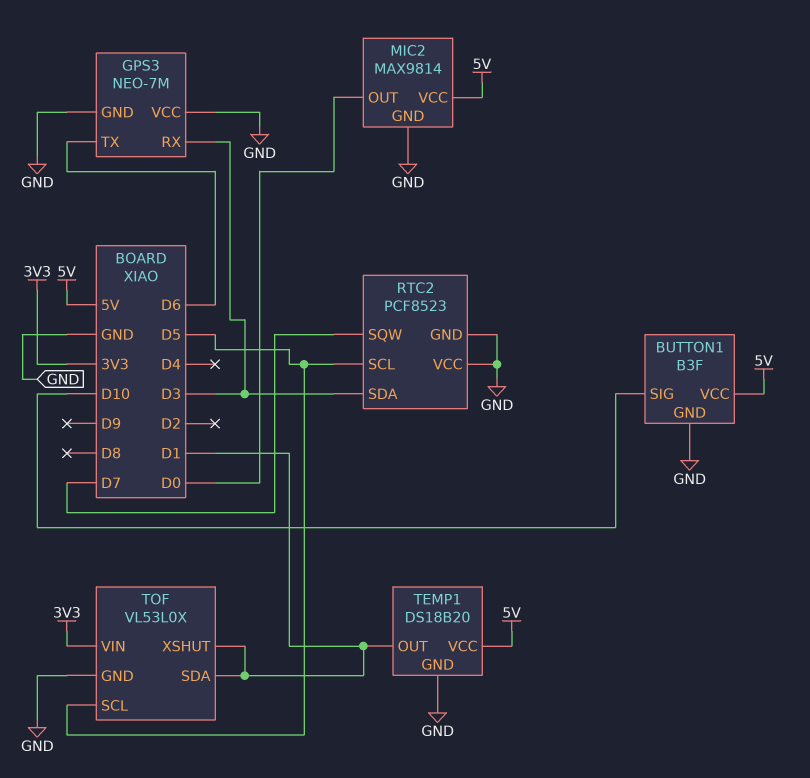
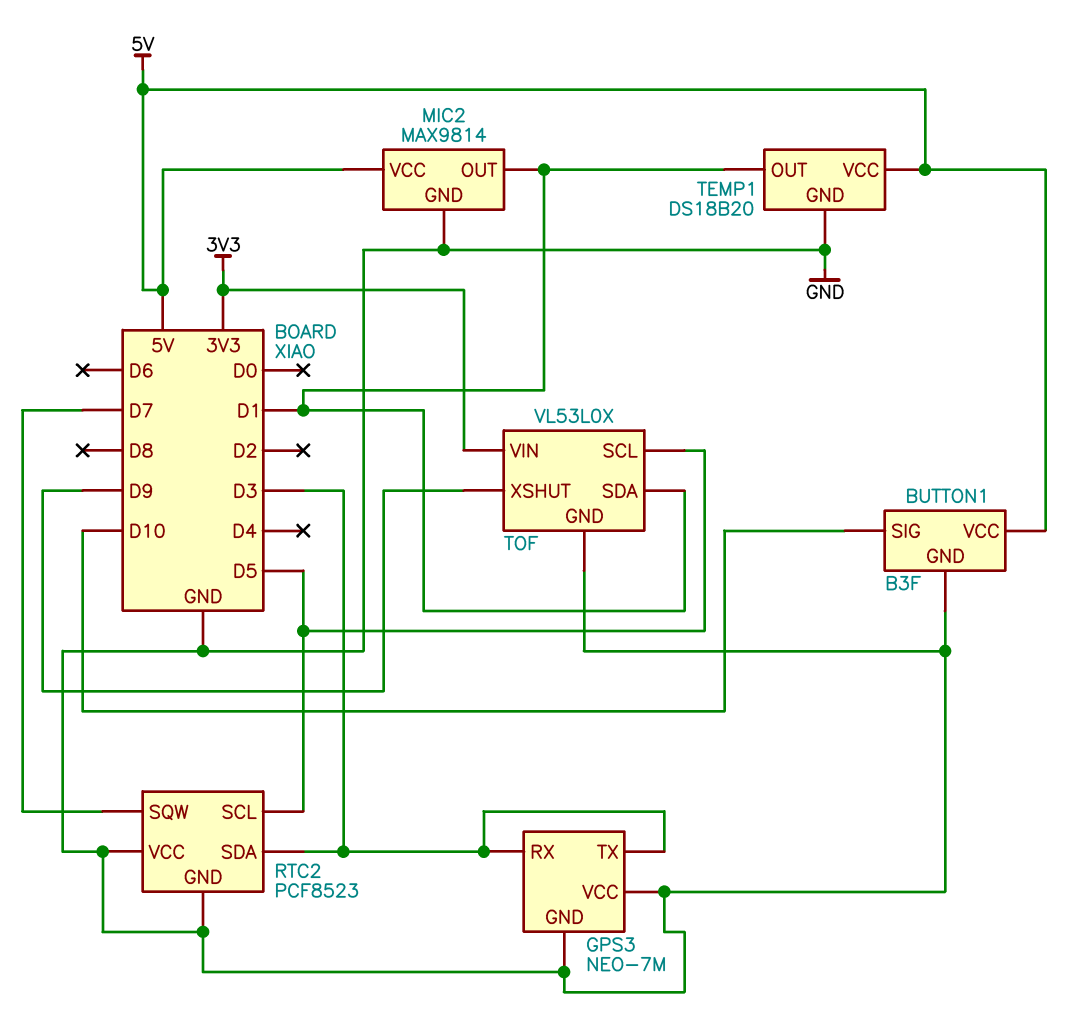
GPS3 pin TX: D6 -> D3
MIC2 pin OUT: D0 -> D1
TOF pin XSHUT: D1 -> D9

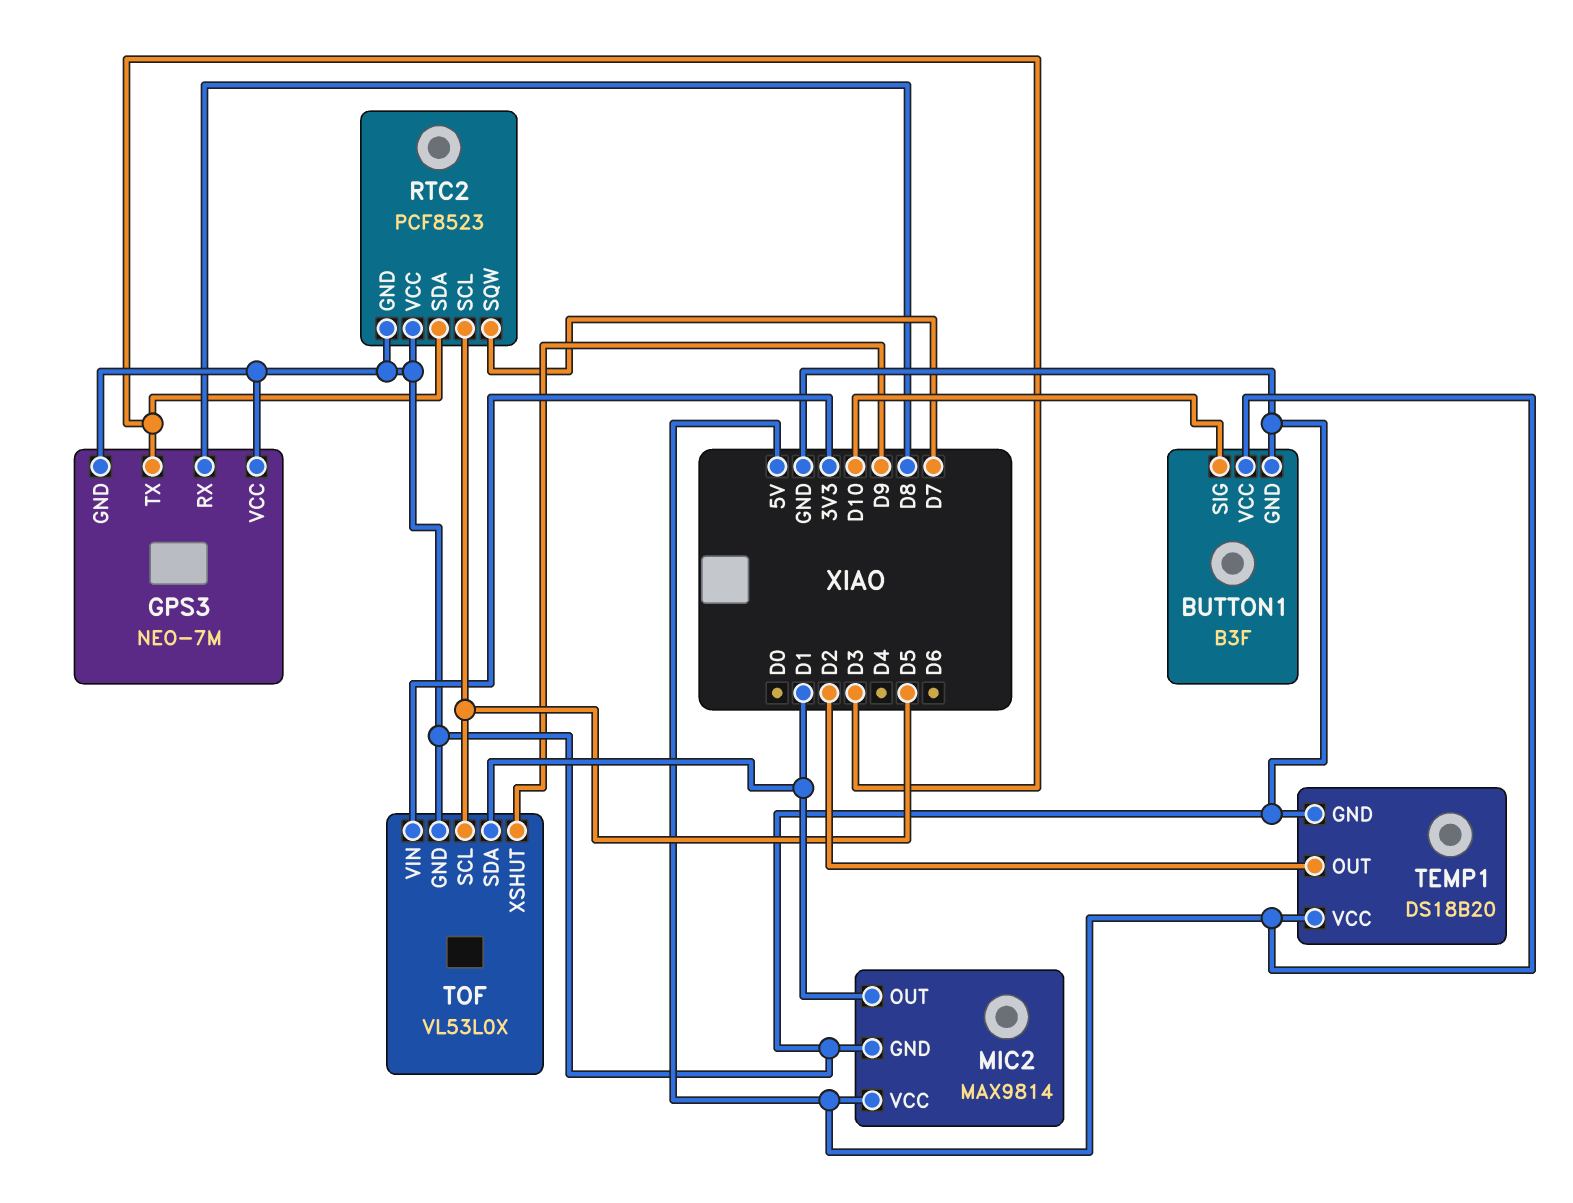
GPS3 pin RX: D3 -> D8
TEMP1 pin OUT: D1 -> D2

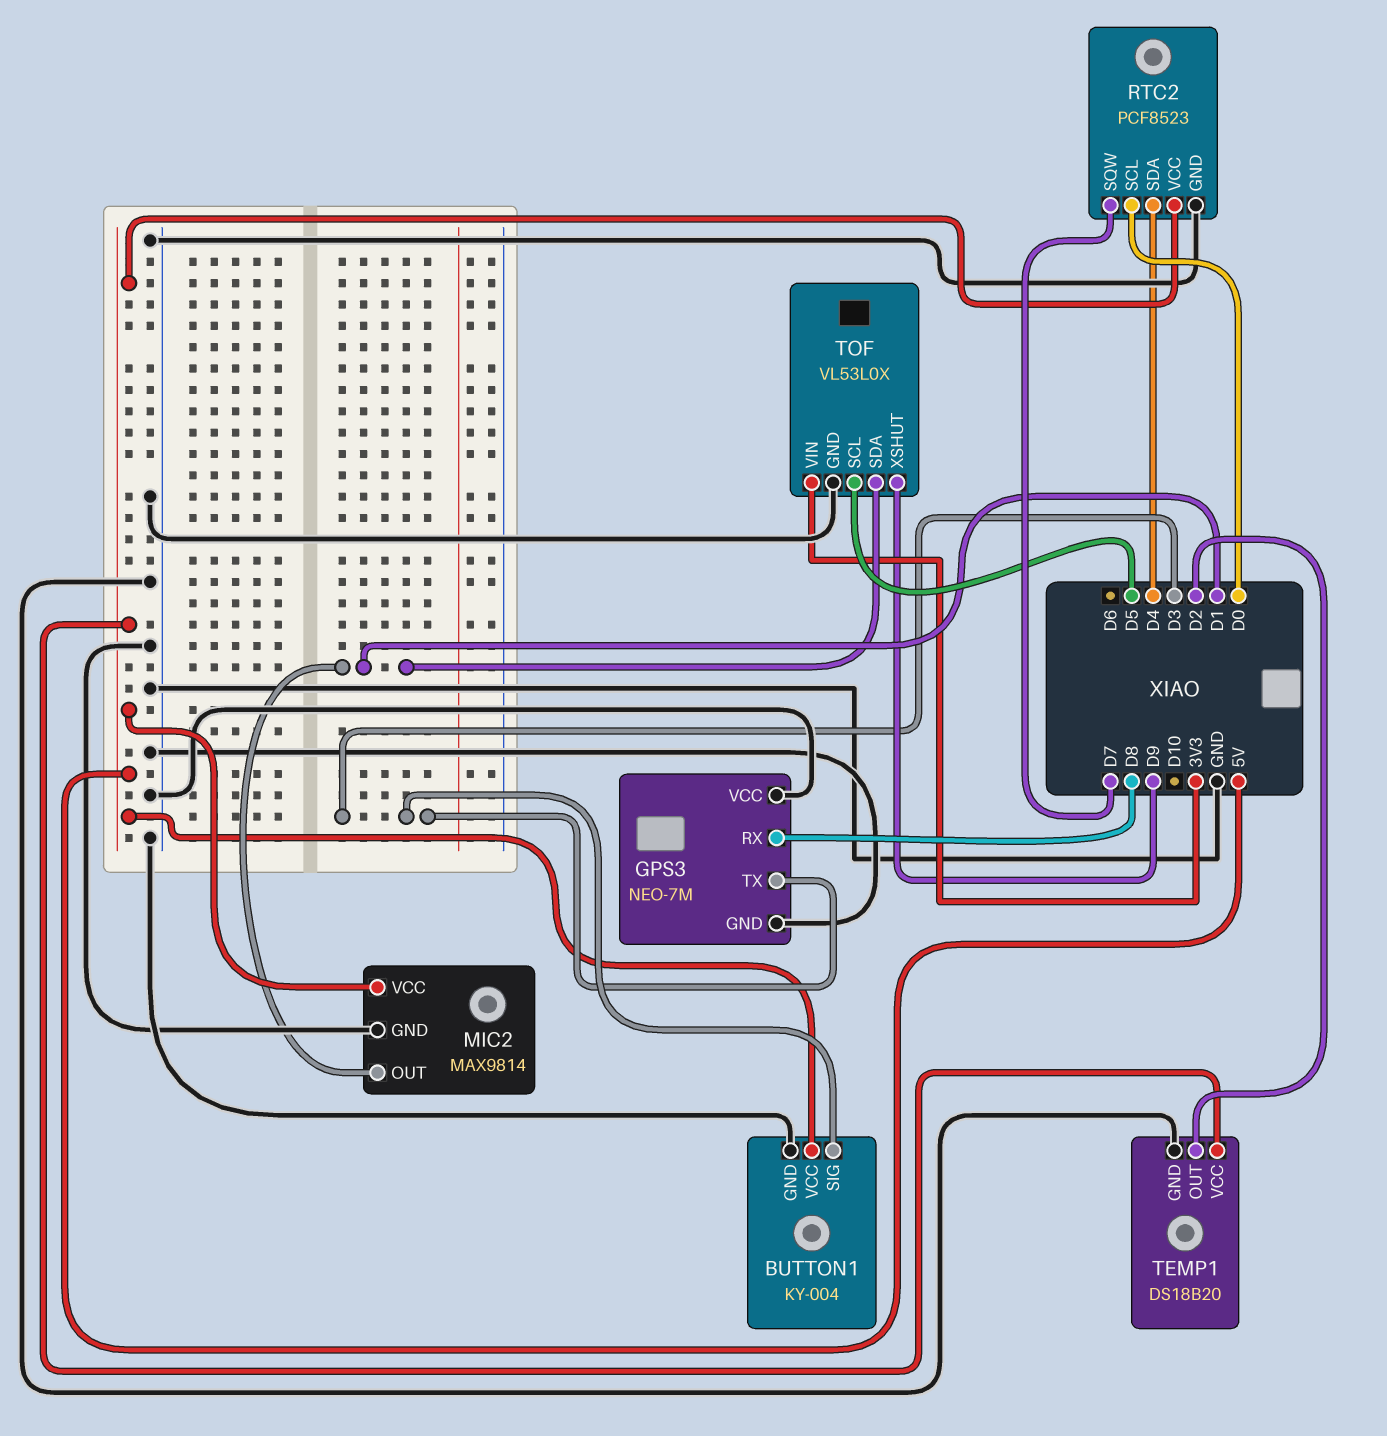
BUTTON1: B3F -> KY-004
BUTTON1 pin SIG: D10 -> D3
RTC2 pin SCL: D5 -> D0
RTC2 pin SDA: D3 -> D4
RTC2 pin VCC: GND -> 5V

